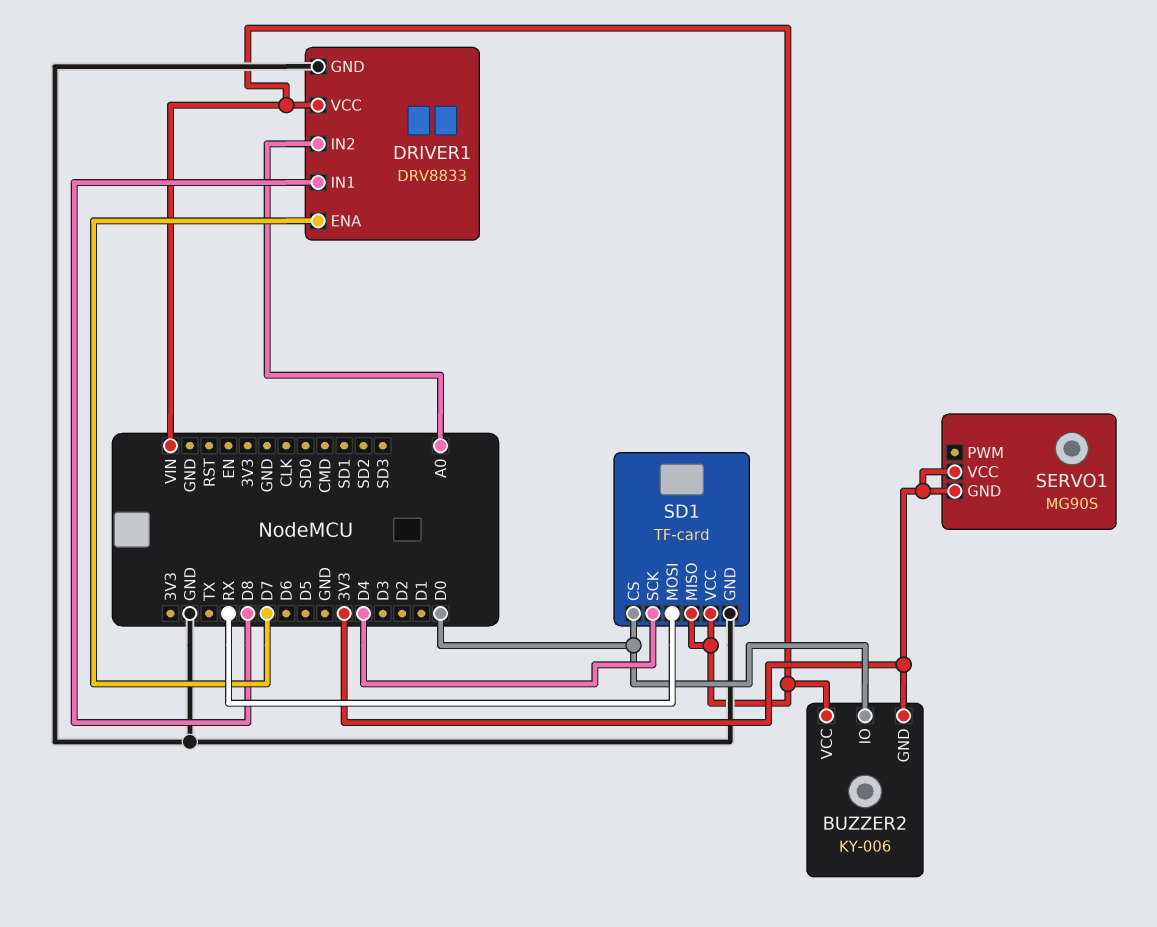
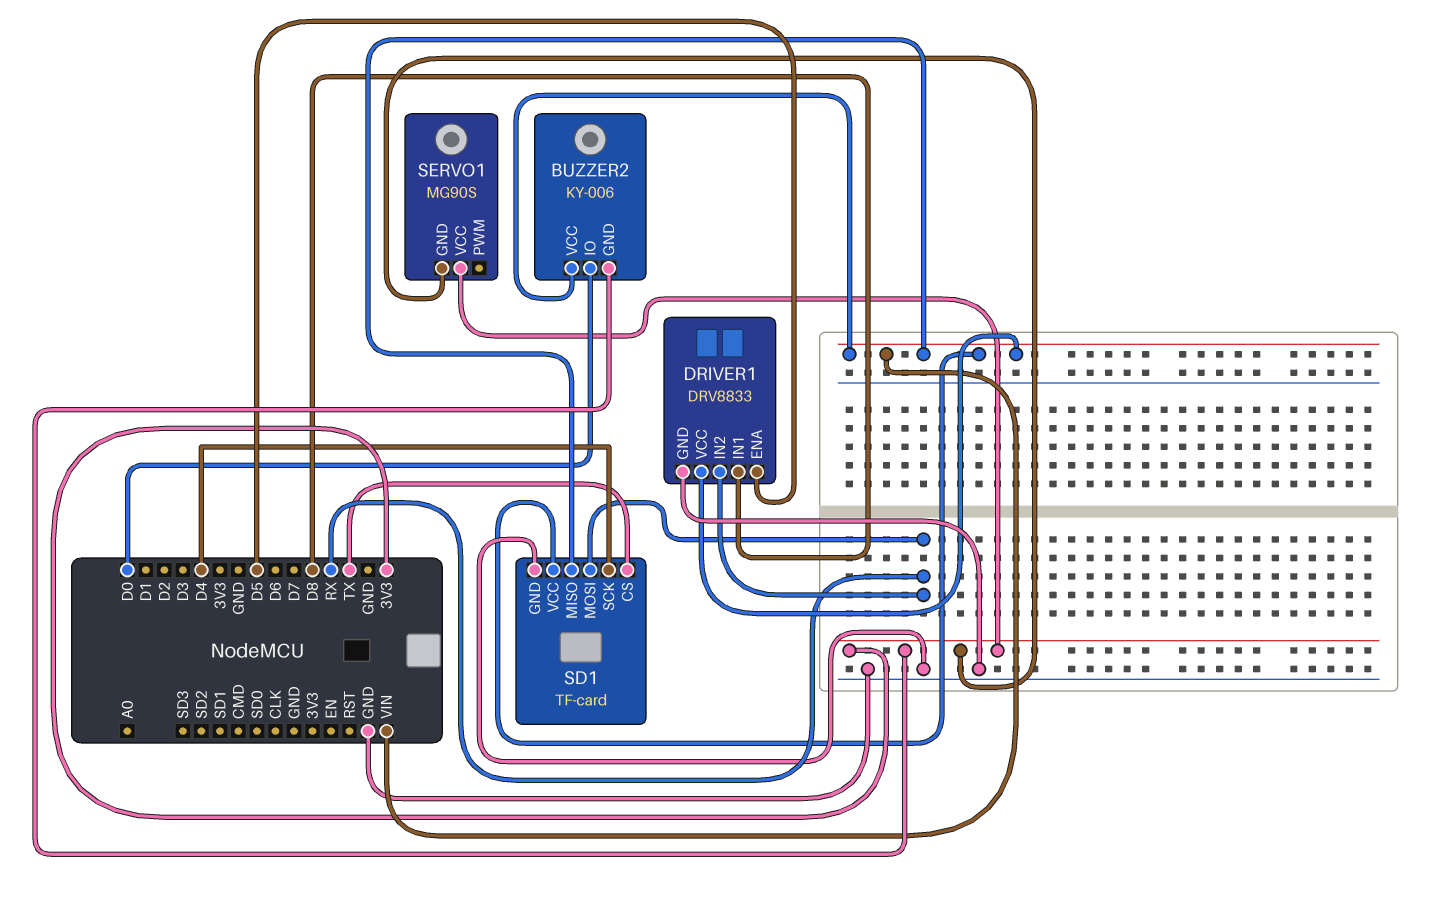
DRIVER1 pin ENA: D7 -> D5
DRIVER1 pin IN2: A0 -> RX
SD1 pin CS: D0 -> TX

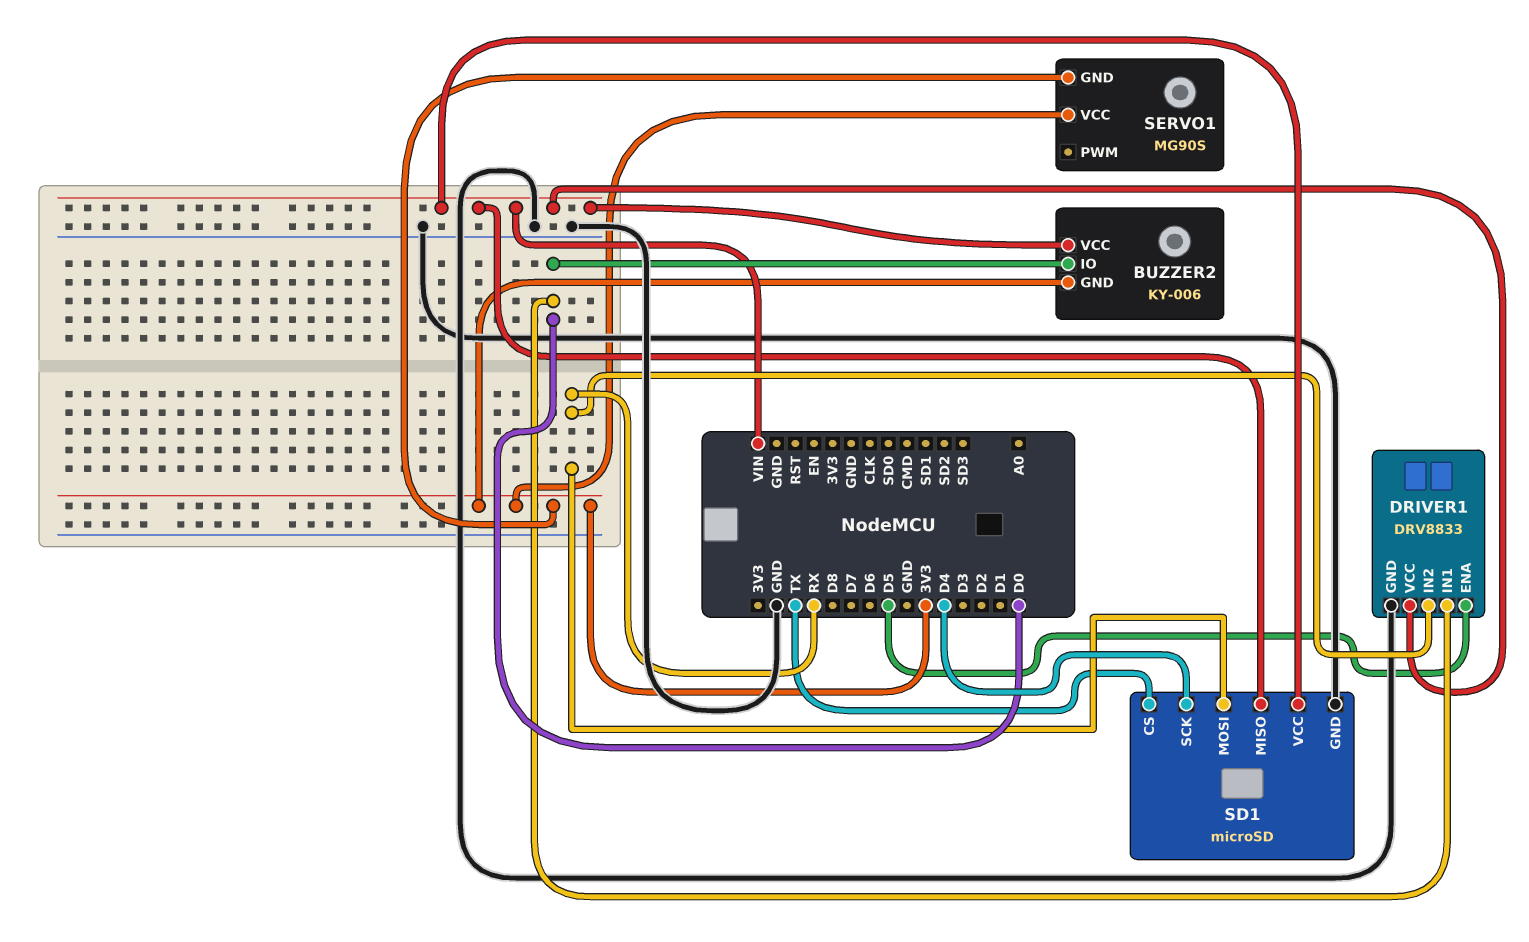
DRIVER1 pin IN1: D8 -> D0
SD1: TF-card -> microSD

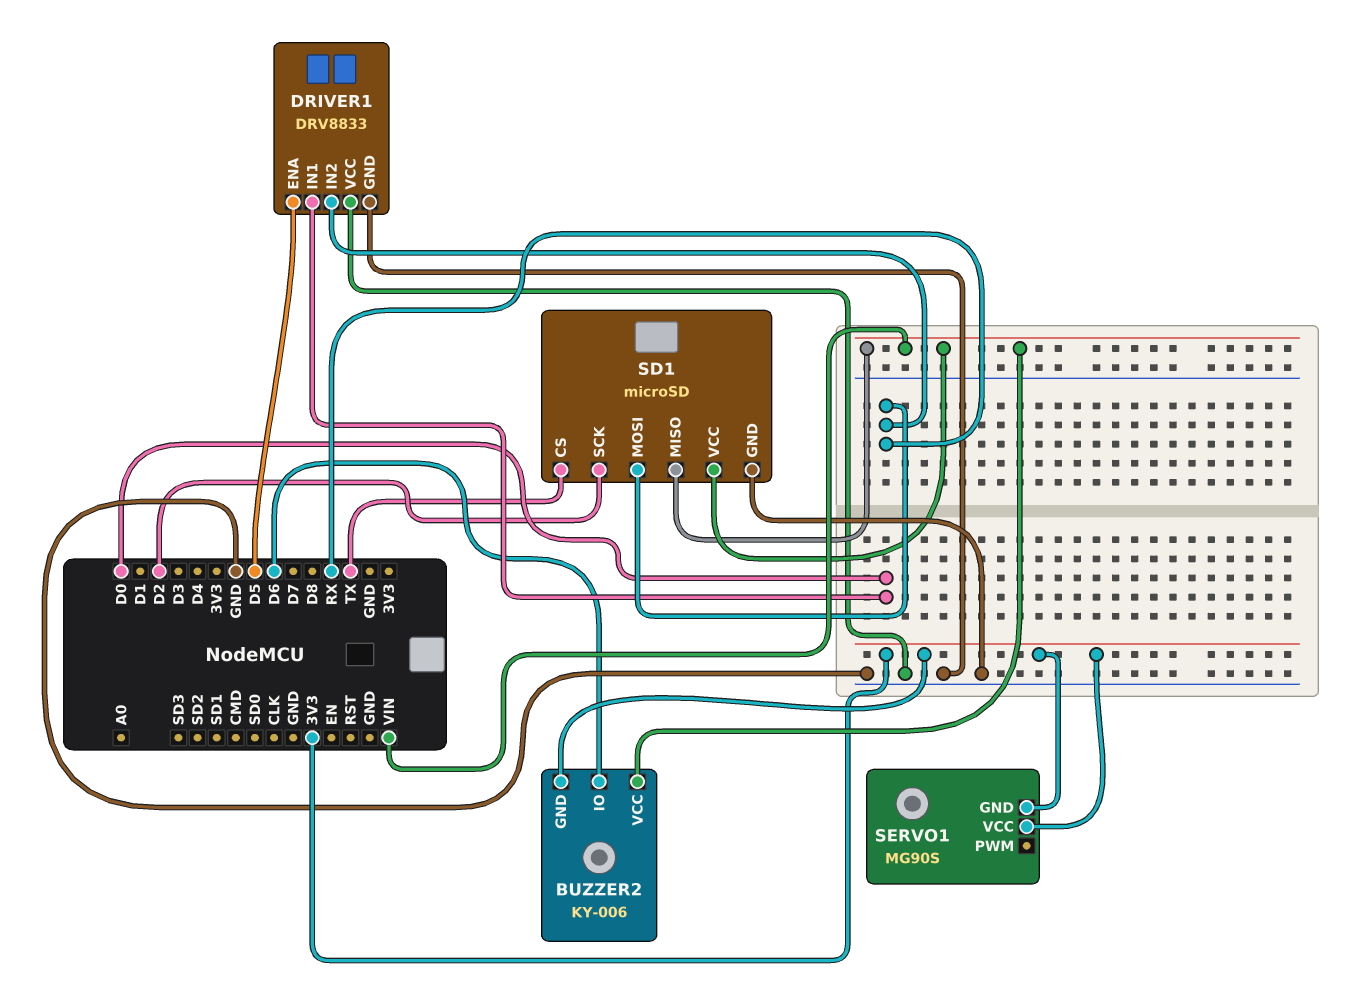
BUZZER2 pin IO: D0 -> D6
DRIVER1 pin VCC: VIN -> GND
SD1 pin SCK: D4 -> D2

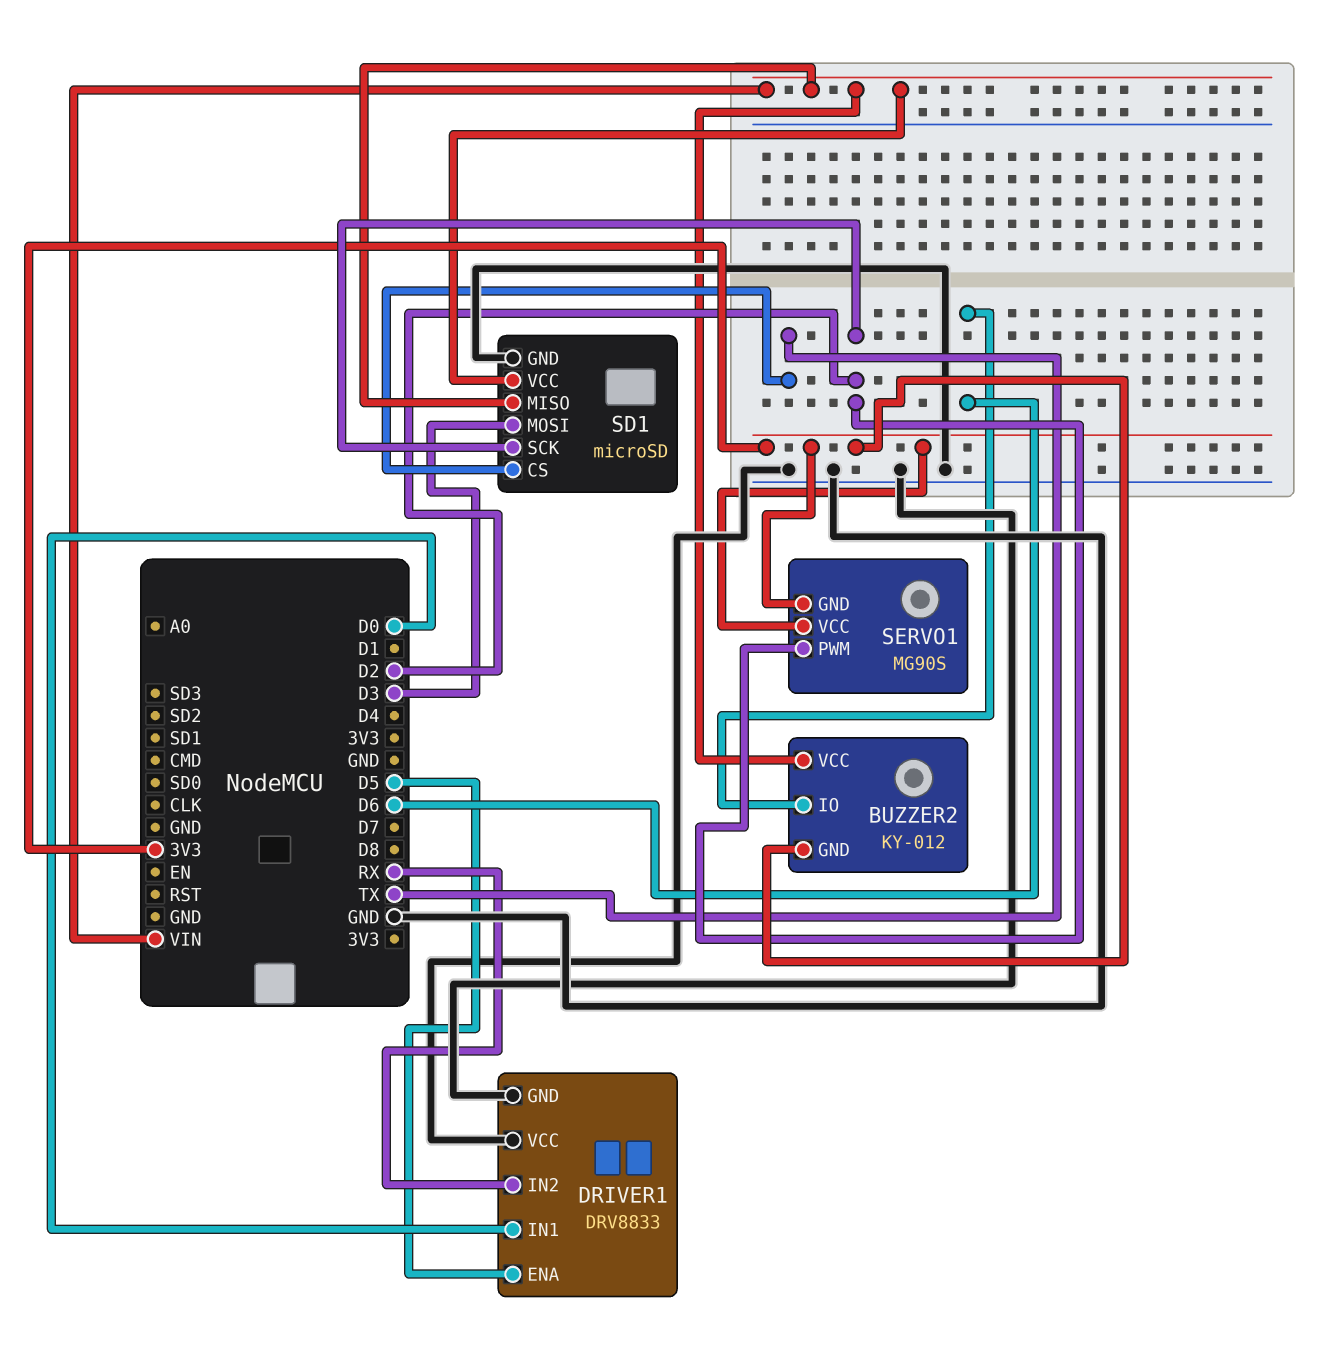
BUZZER2: KY-006 -> KY-012
SD1 pin MOSI: RX -> D3
SERVO1 pin PWM: none -> D2

